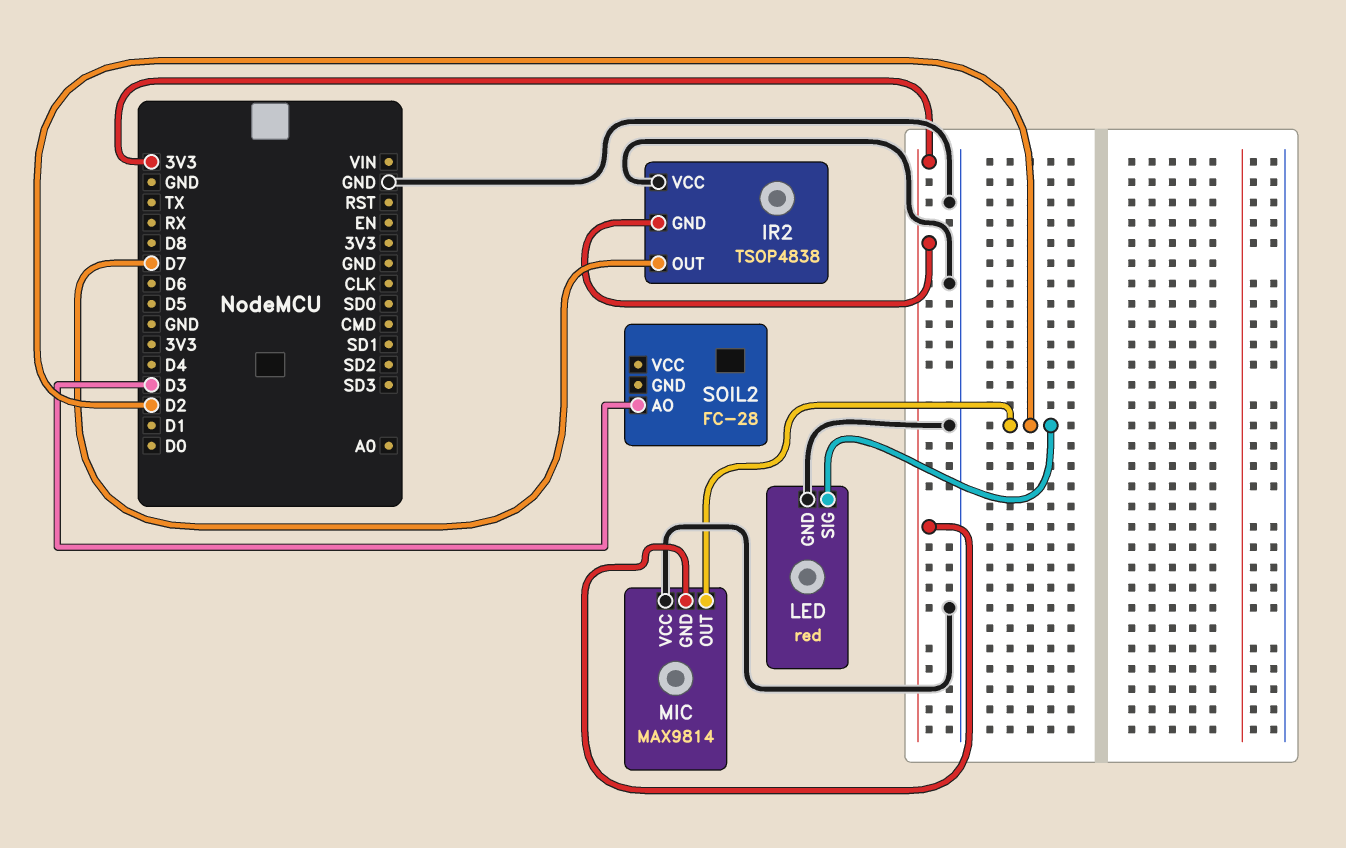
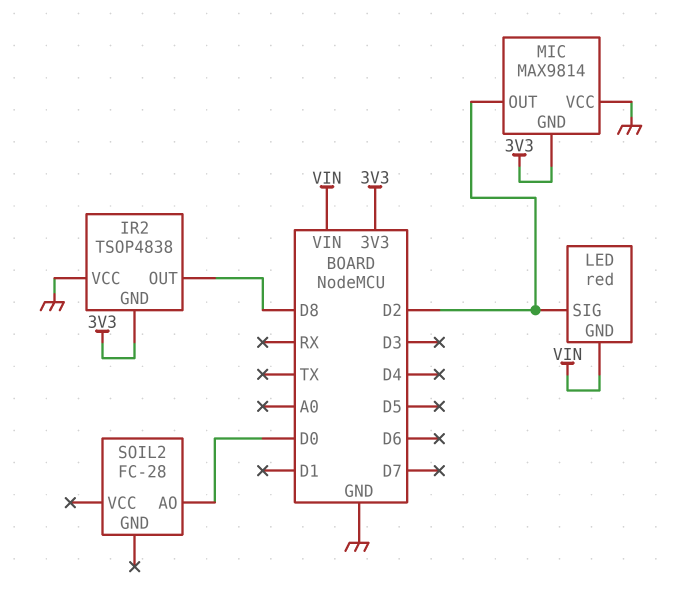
IR2 pin OUT: D7 -> D8
LED pin GND: GND -> VIN
SOIL2 pin AO: D3 -> D0

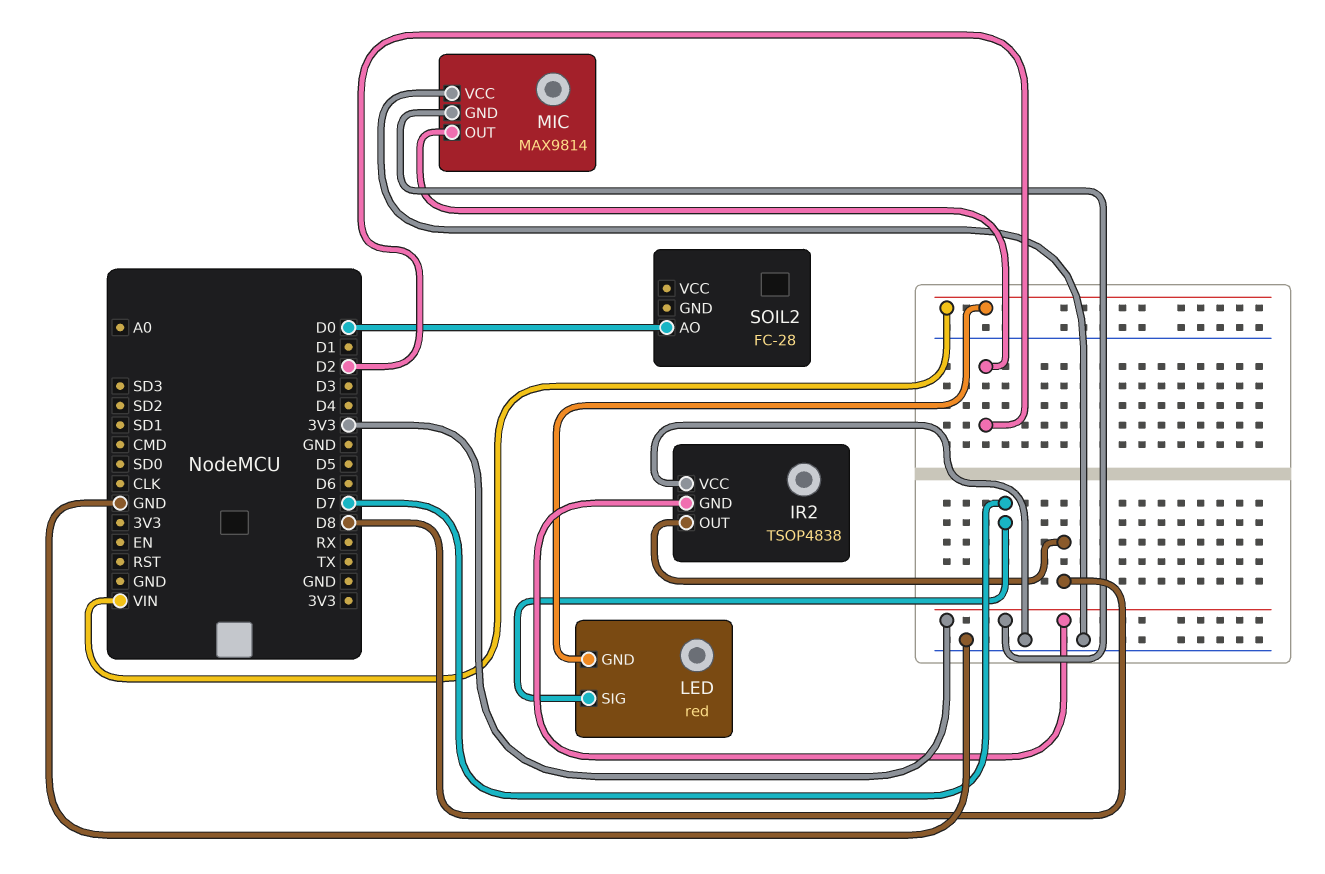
LED pin SIG: D2 -> D7

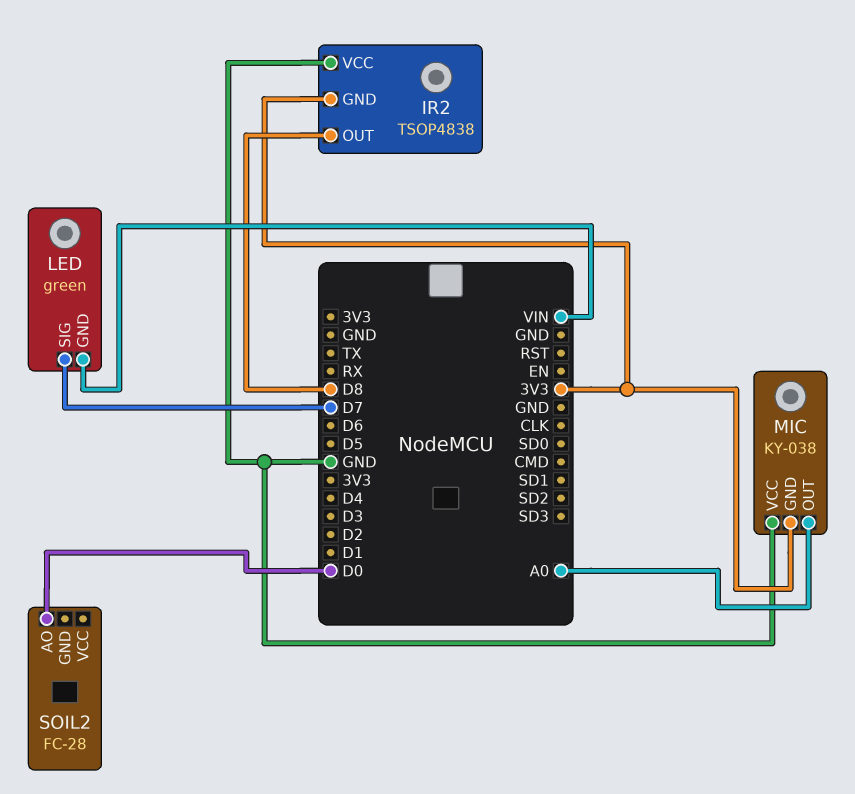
LED: red -> green
MIC: MAX9814 -> KY-038
MIC pin OUT: D2 -> A0

